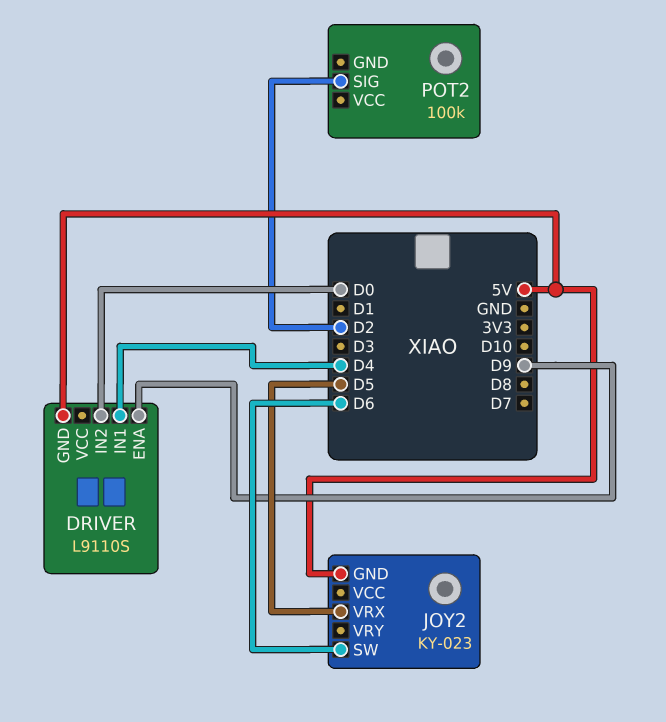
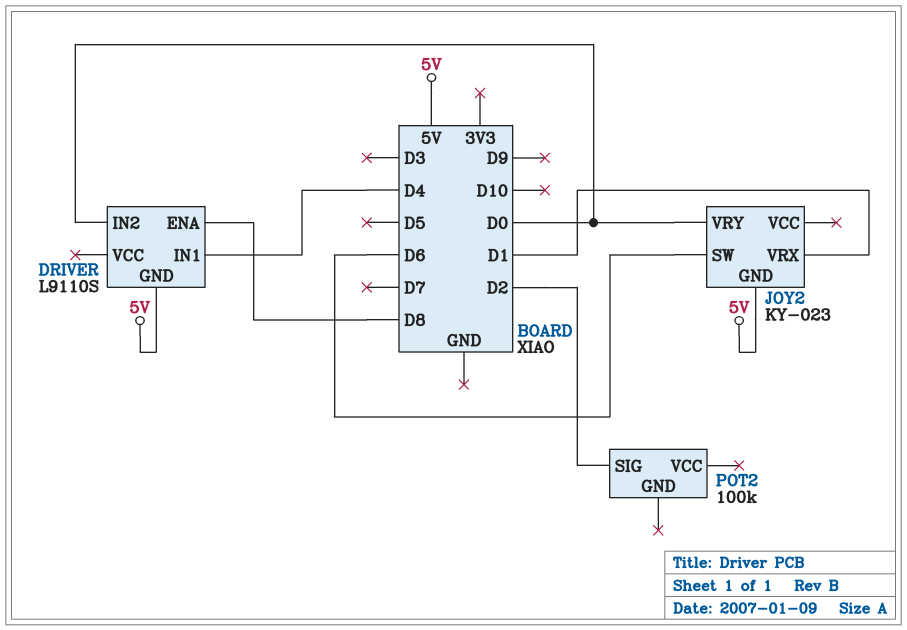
DRIVER pin ENA: D9 -> D8
JOY2 pin VRX: D5 -> D1
JOY2 pin VRY: none -> D0

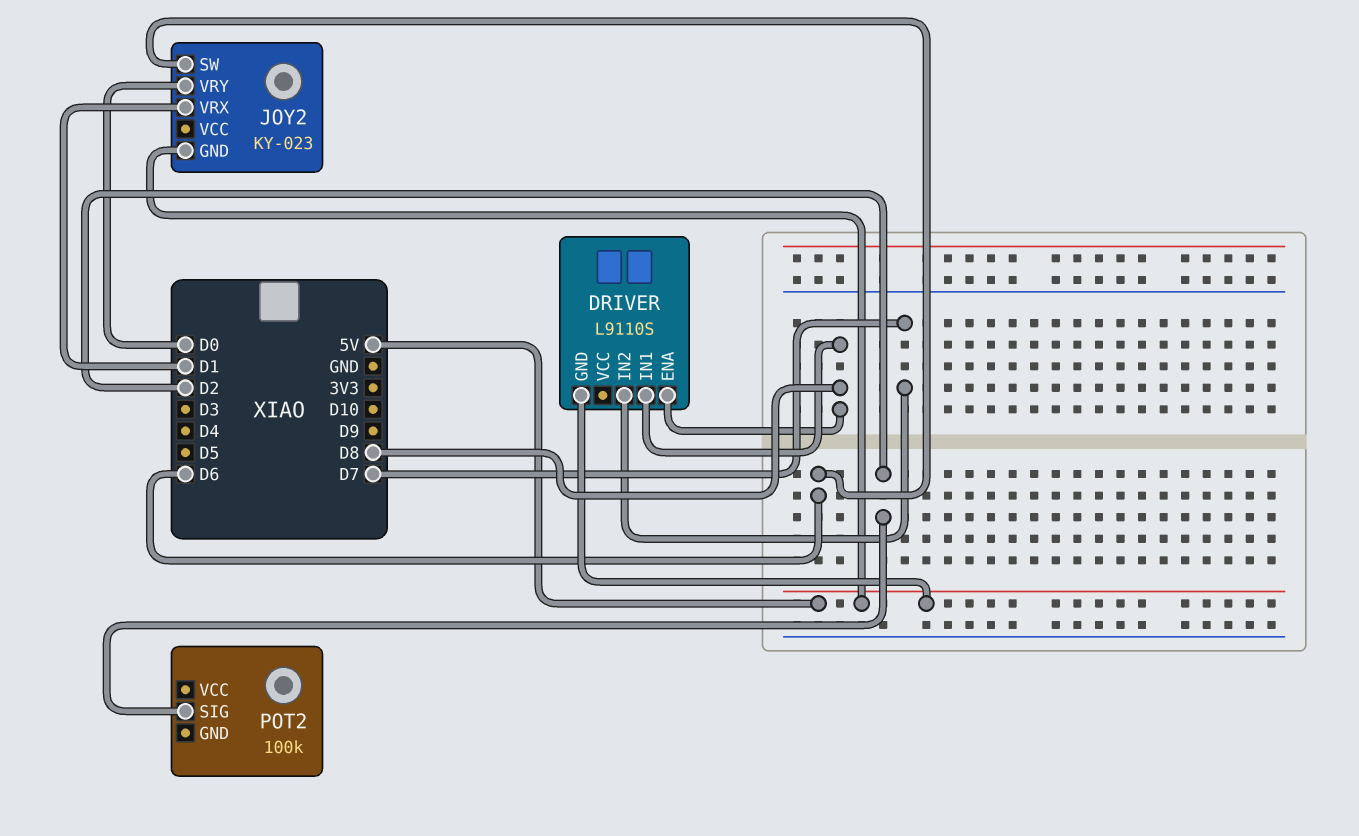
DRIVER pin IN1: D4 -> D8
DRIVER pin IN2: D0 -> D7

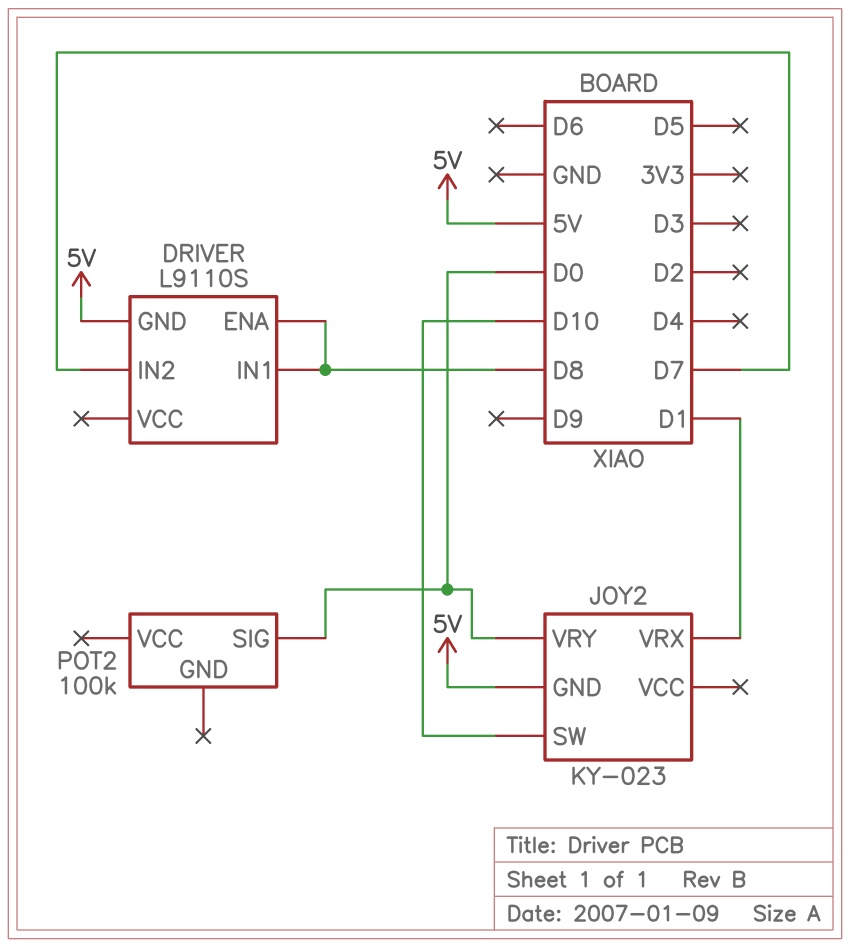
JOY2 pin SW: D6 -> D10
POT2 pin SIG: D2 -> D0

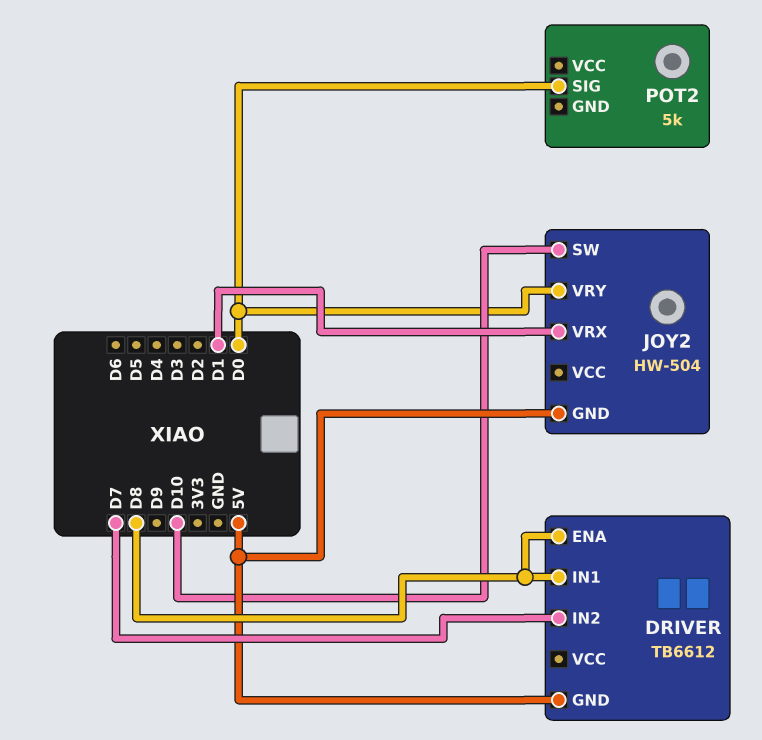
DRIVER: L9110S -> TB6612
JOY2: KY-023 -> HW-504
POT2: 100k -> 5k

